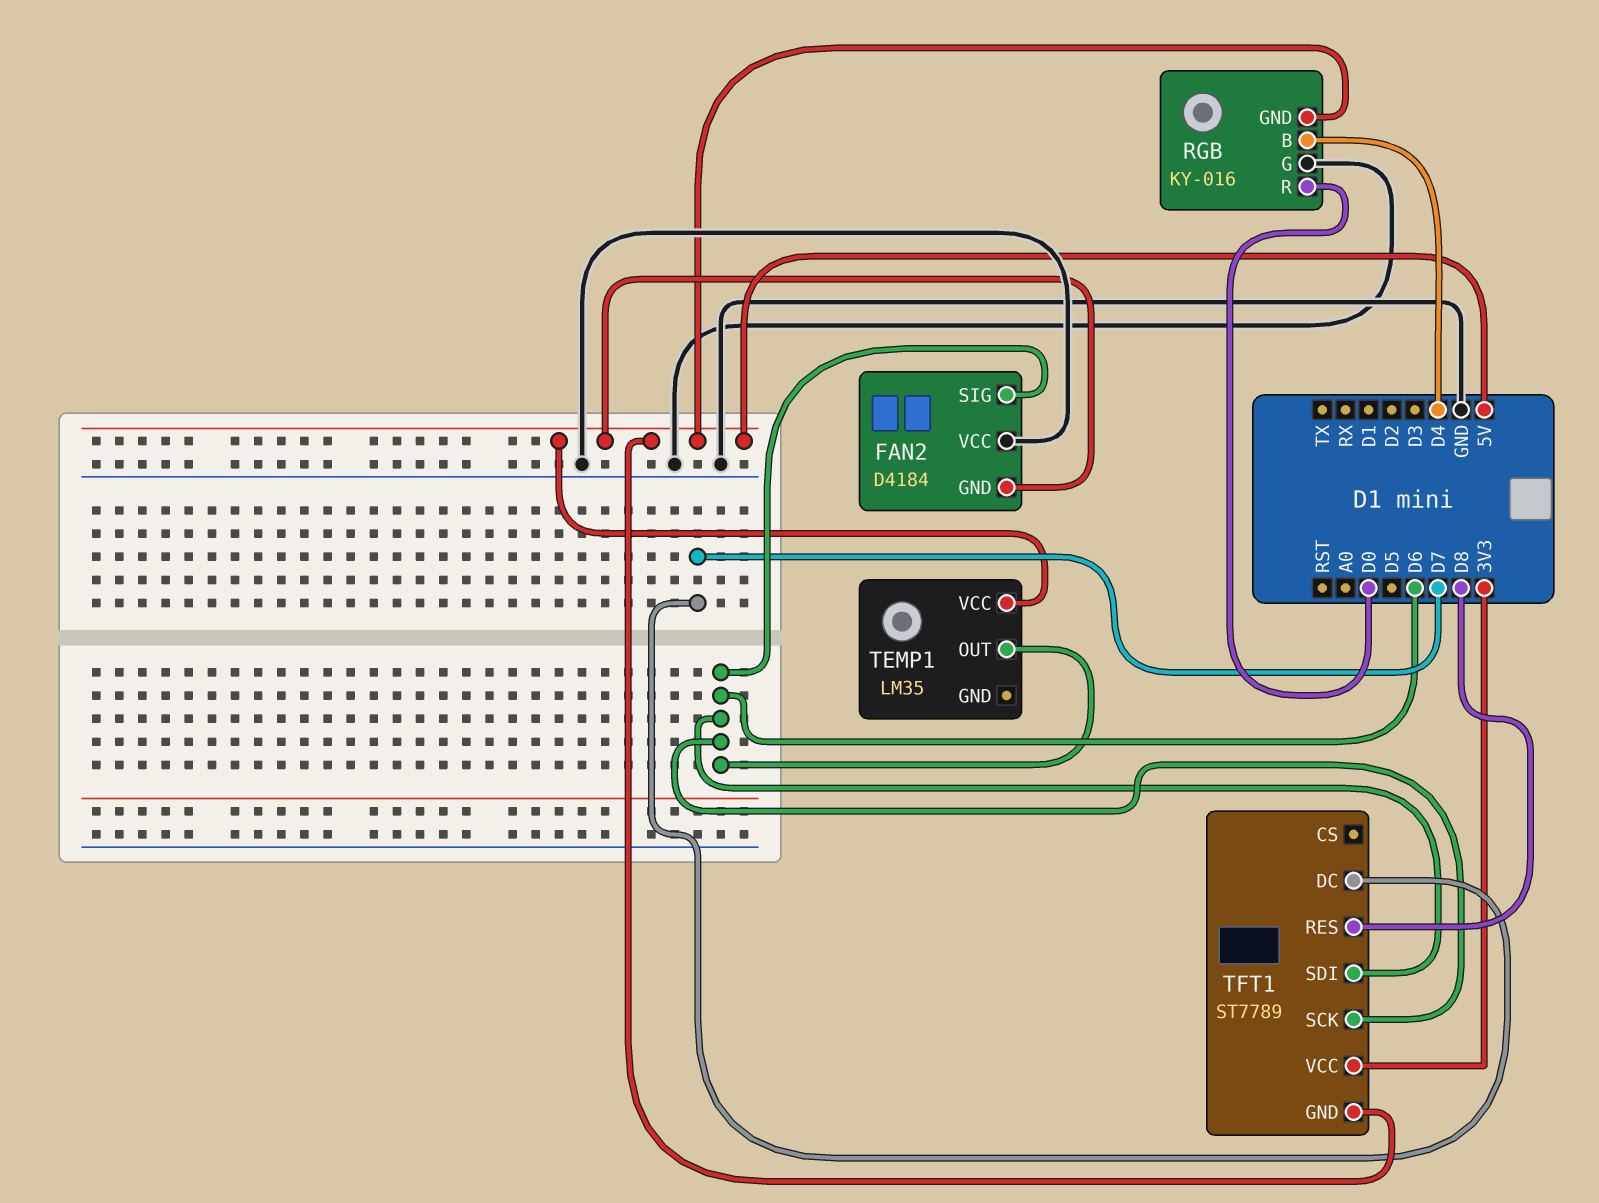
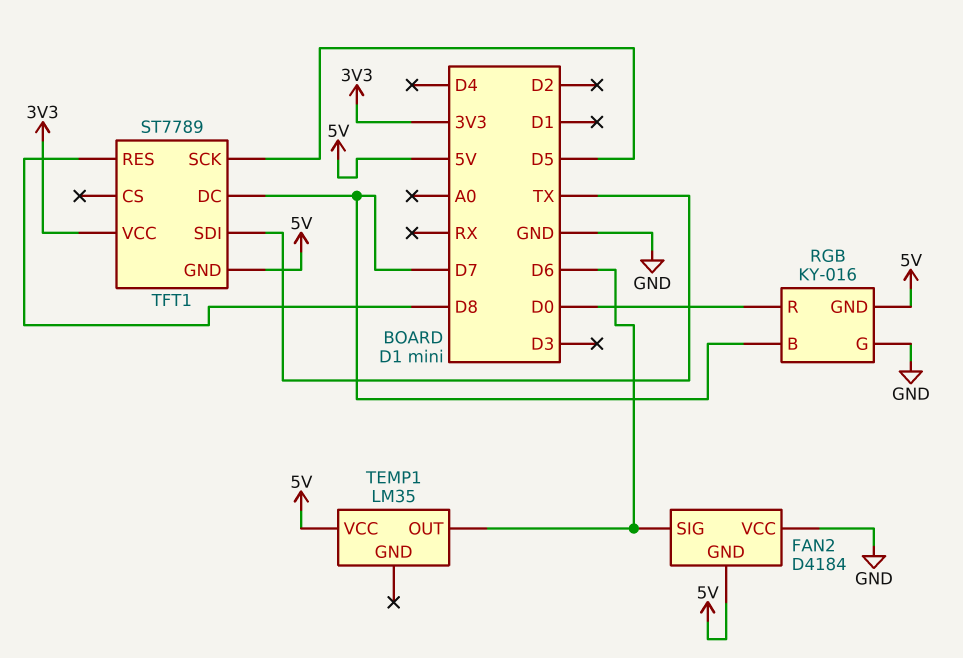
RGB pin B: D4 -> D7
TFT1 pin SCK: D6 -> D5
TFT1 pin SDI: D6 -> TX

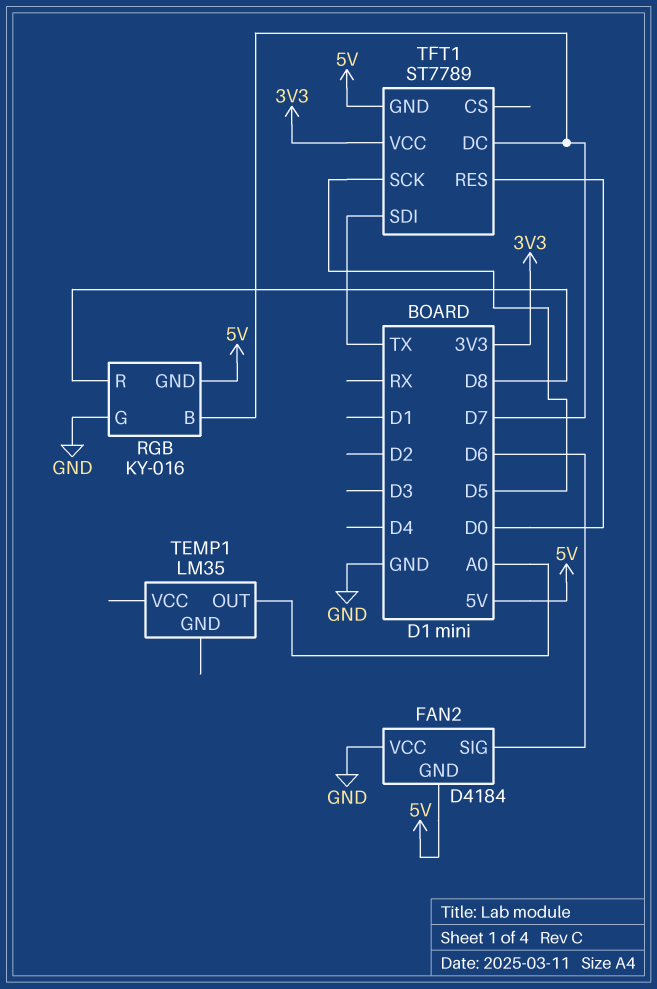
RGB pin R: D0 -> D8
TEMP1 pin OUT: D6 -> A0
TEMP1 pin VCC: 5V -> none
TFT1 pin RES: D8 -> D0

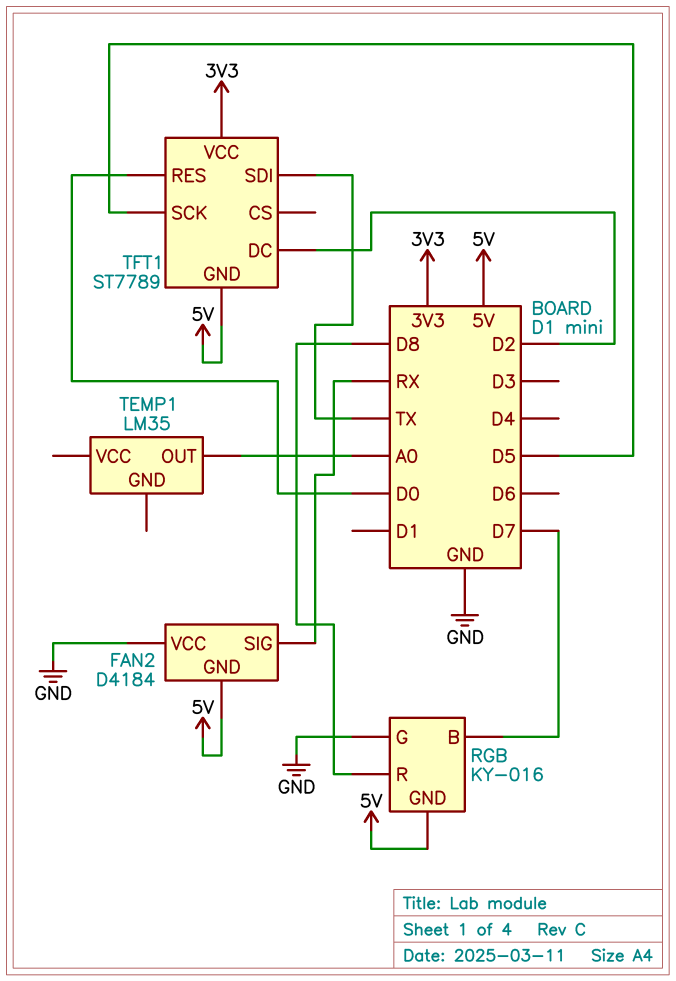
FAN2 pin SIG: D6 -> RX
TFT1 pin DC: D7 -> D2

